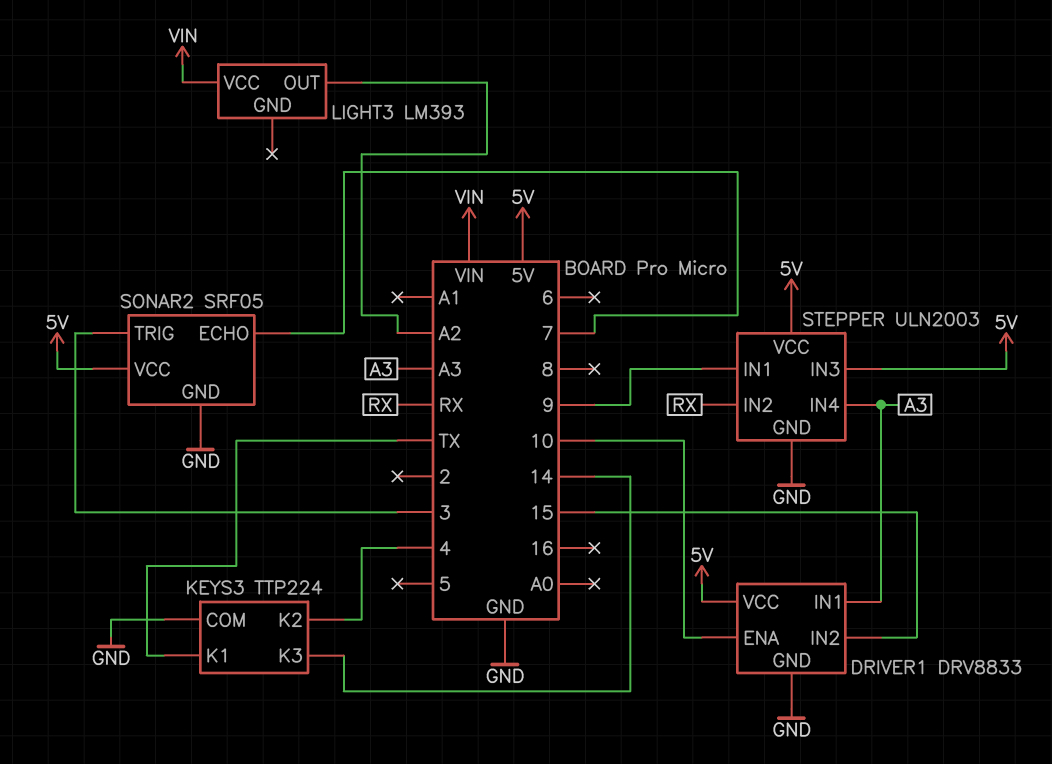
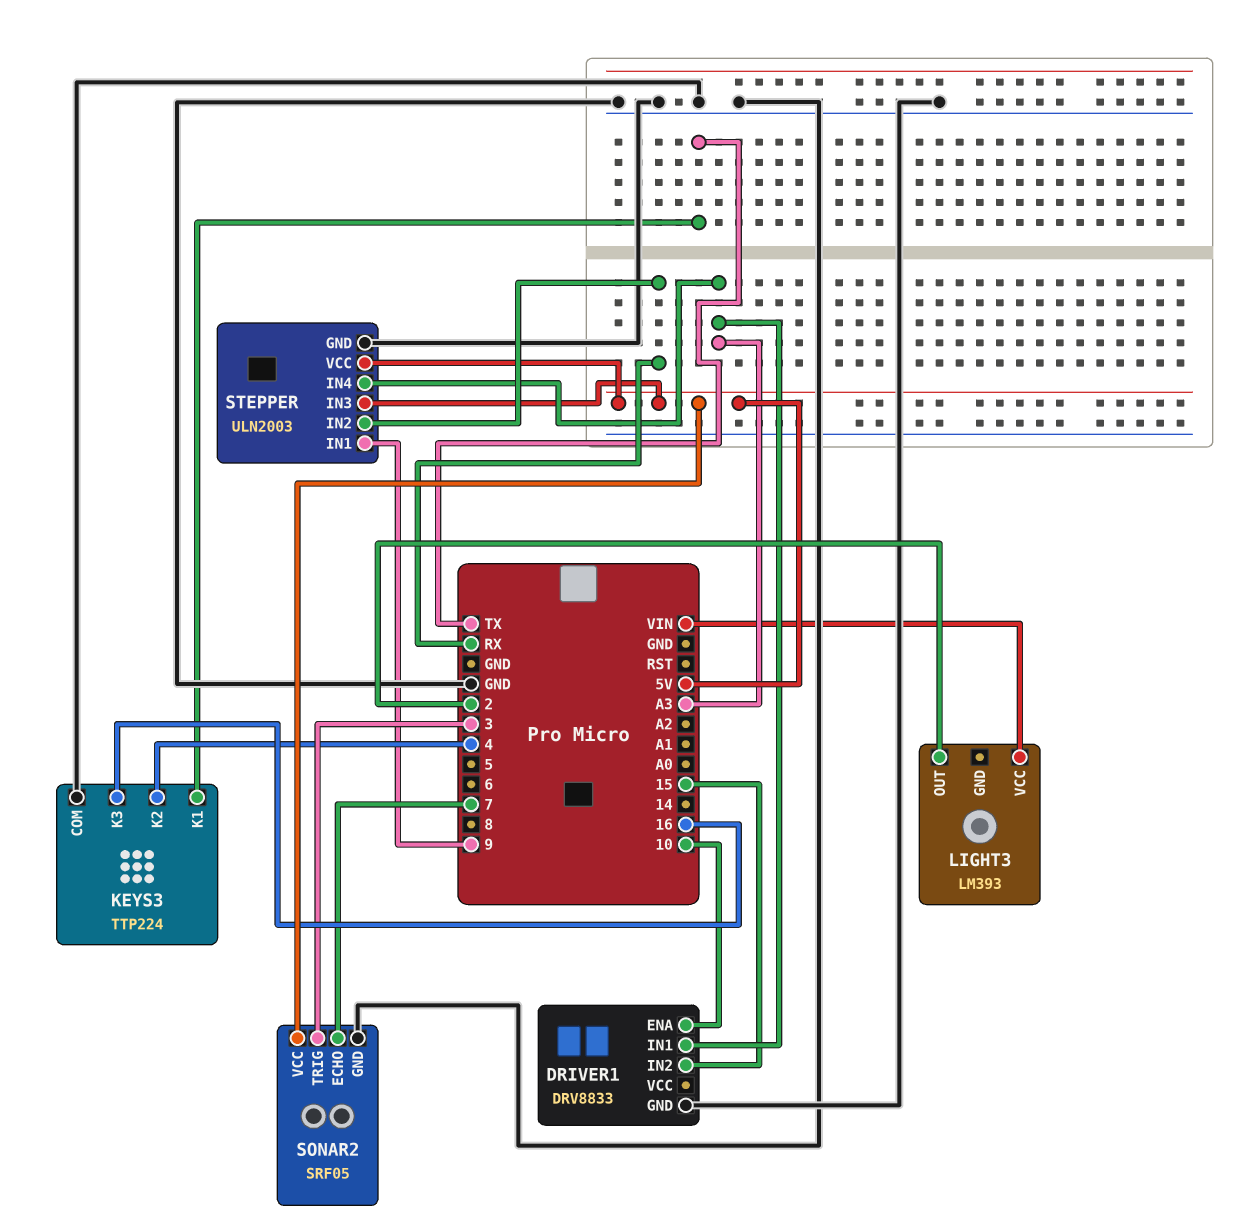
DRIVER1 pin VCC: 5V -> none
KEYS3 pin K3: 14 -> 16
LIGHT3 pin OUT: A2 -> 2

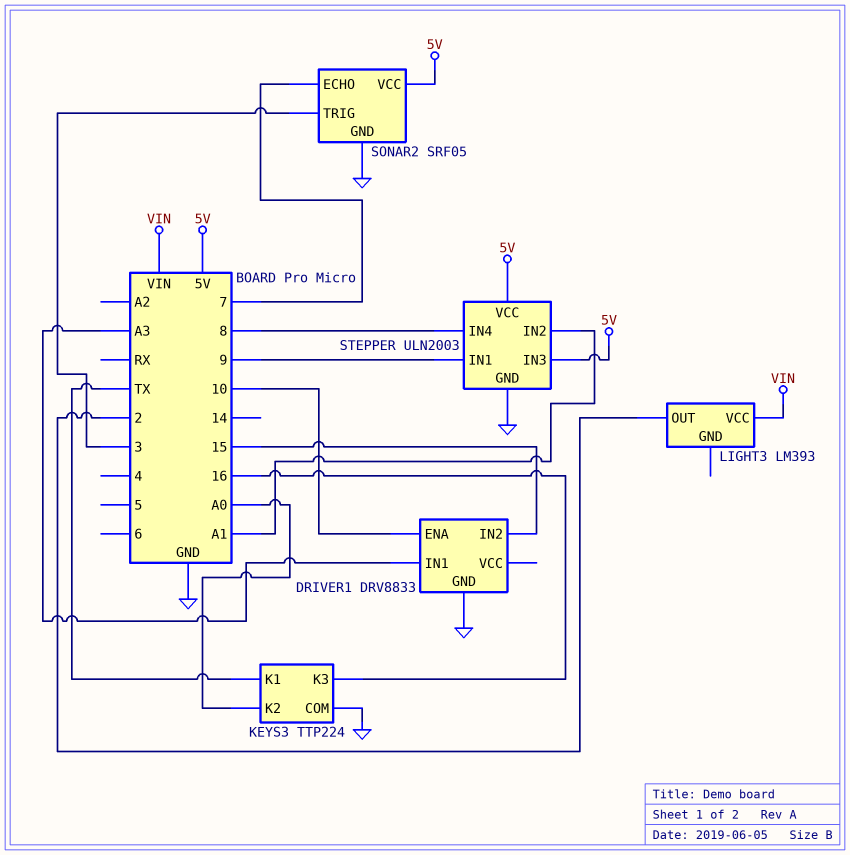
KEYS3 pin K2: 4 -> A0
STEPPER pin IN2: RX -> A1
STEPPER pin IN4: A3 -> 8

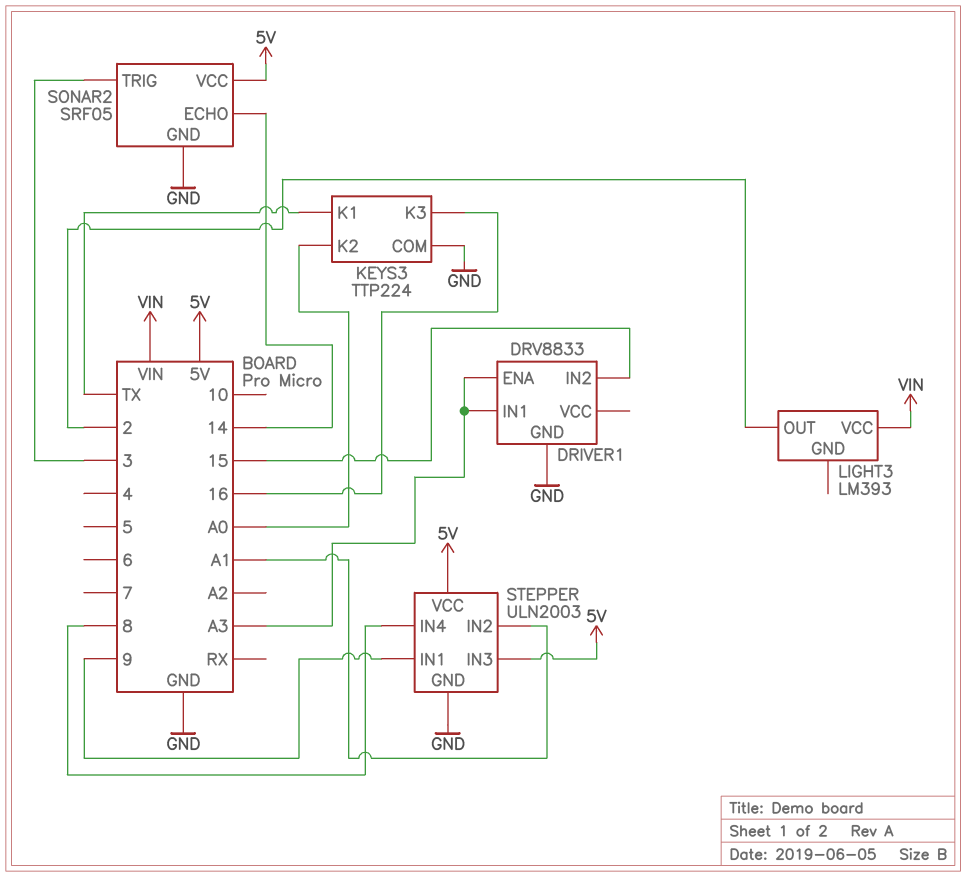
DRIVER1 pin ENA: 10 -> A3
SONAR2 pin ECHO: 7 -> 14

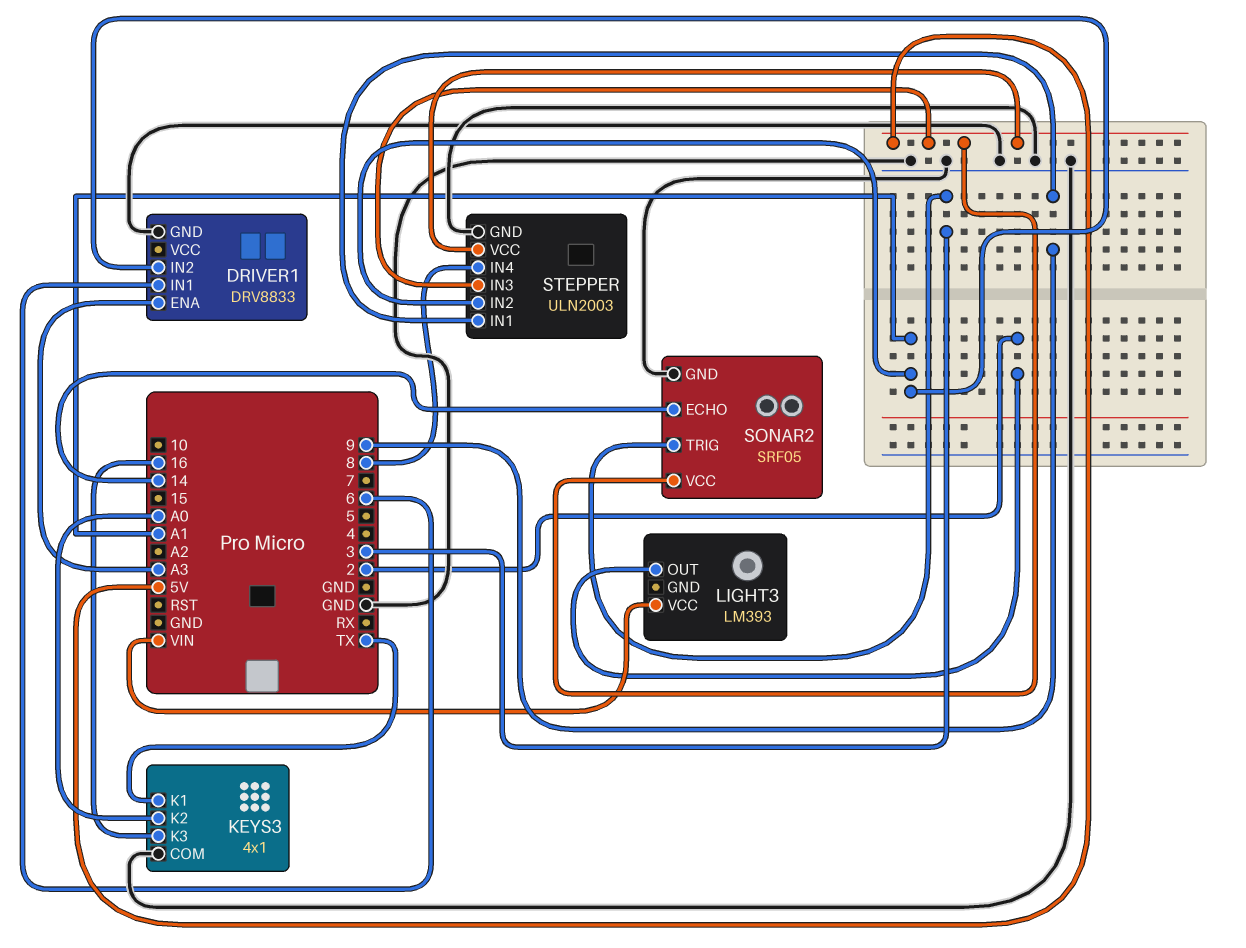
DRIVER1 pin IN1: A3 -> 6
DRIVER1 pin IN2: 15 -> A1
KEYS3: TTP224 -> 4x1

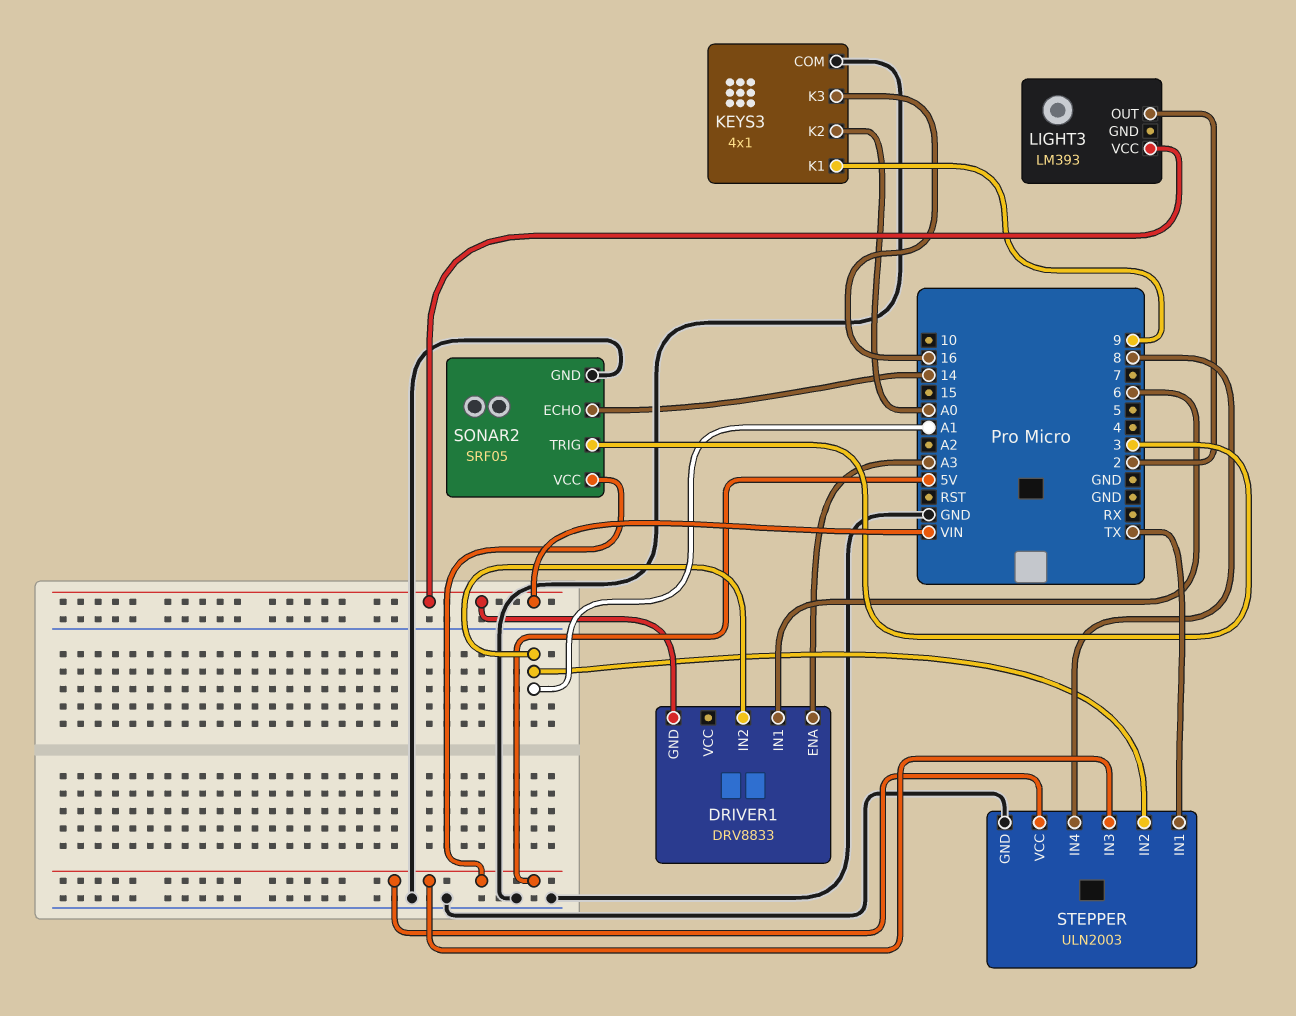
DRIVER1 pin GND: GND -> VIN
KEYS3 pin K1: TX -> 9
STEPPER pin IN1: 9 -> TX

